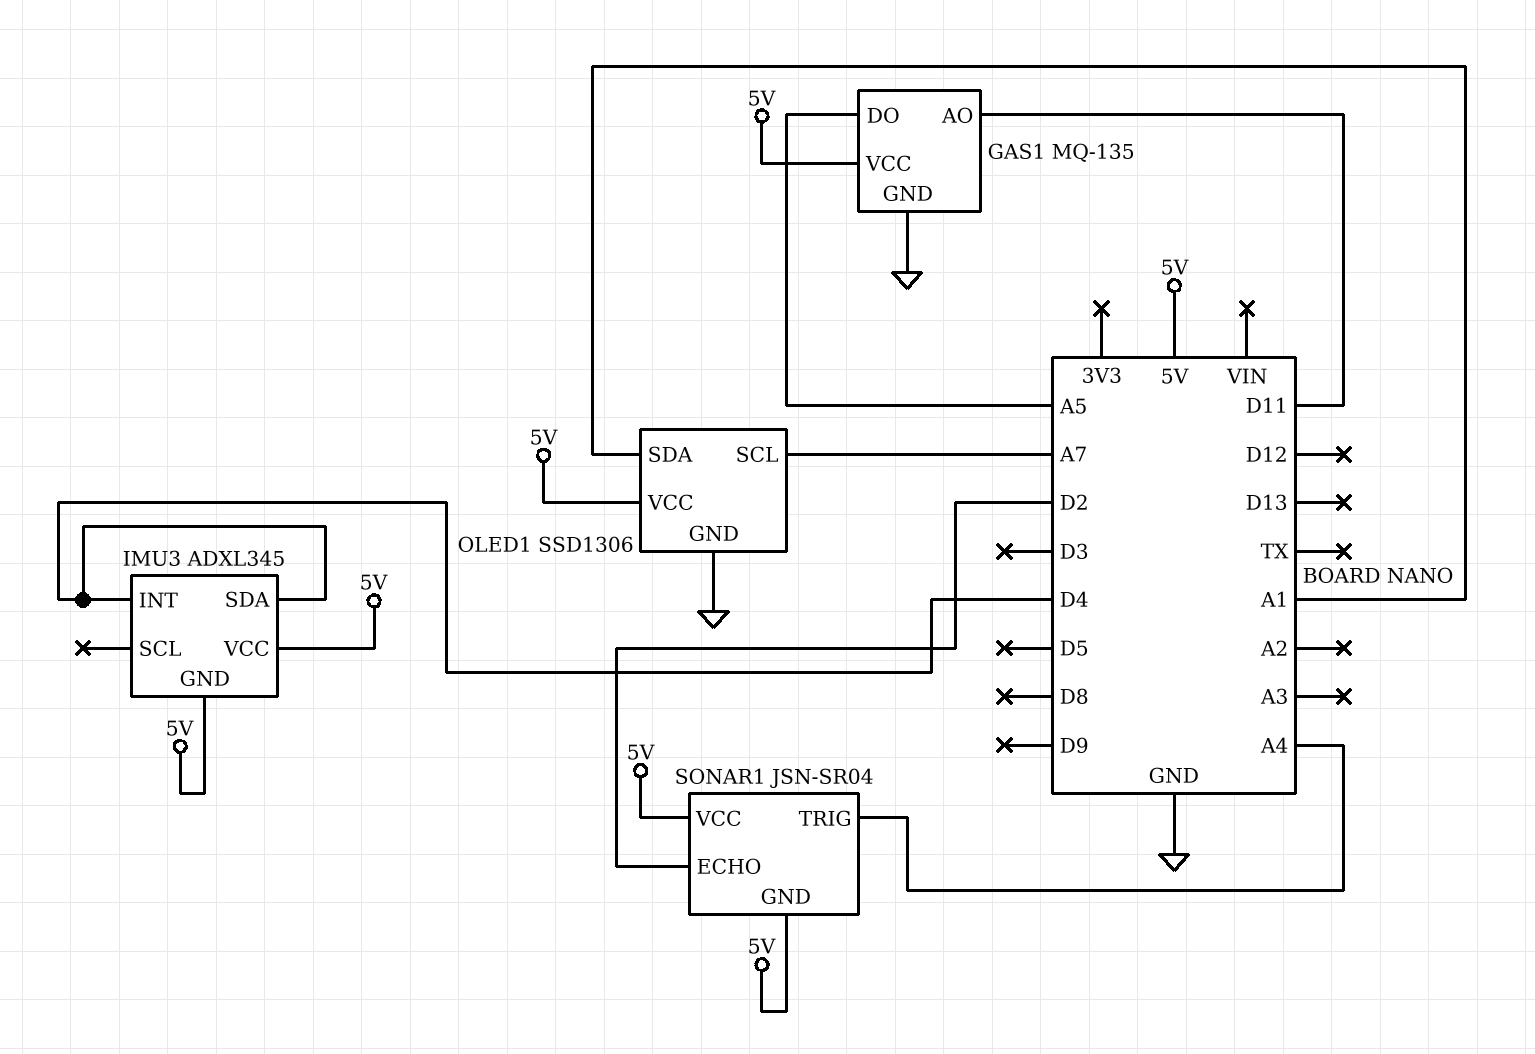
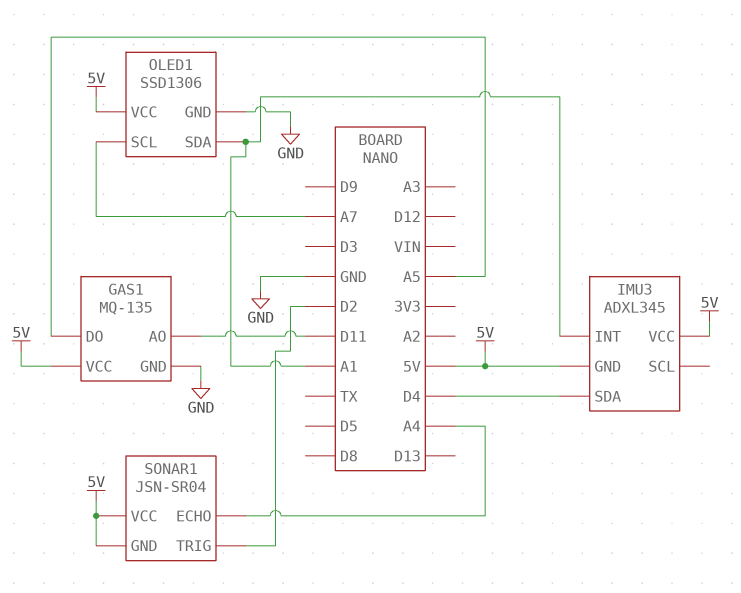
IMU3 pin INT: D4 -> A1
SONAR1 pin ECHO: D2 -> A4
SONAR1 pin TRIG: A4 -> D2

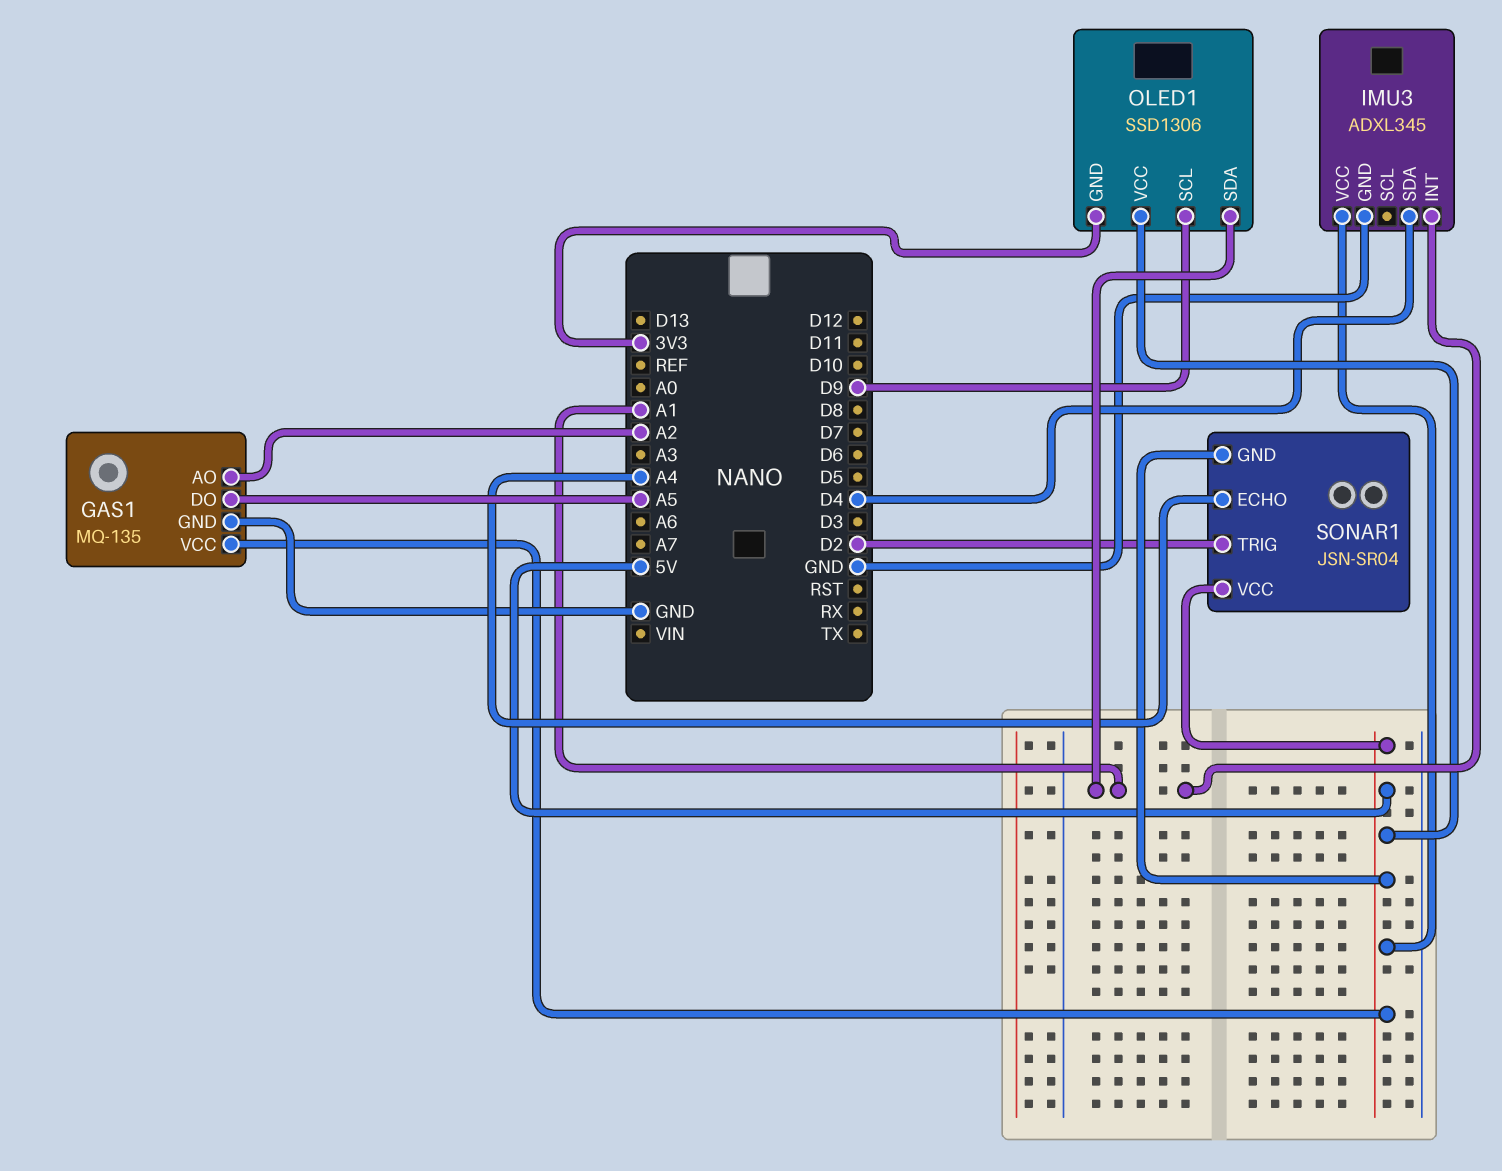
GAS1 pin AO: D11 -> A2
IMU3 pin GND: 5V -> GND
OLED1 pin GND: GND -> 3V3
OLED1 pin SCL: A7 -> D9

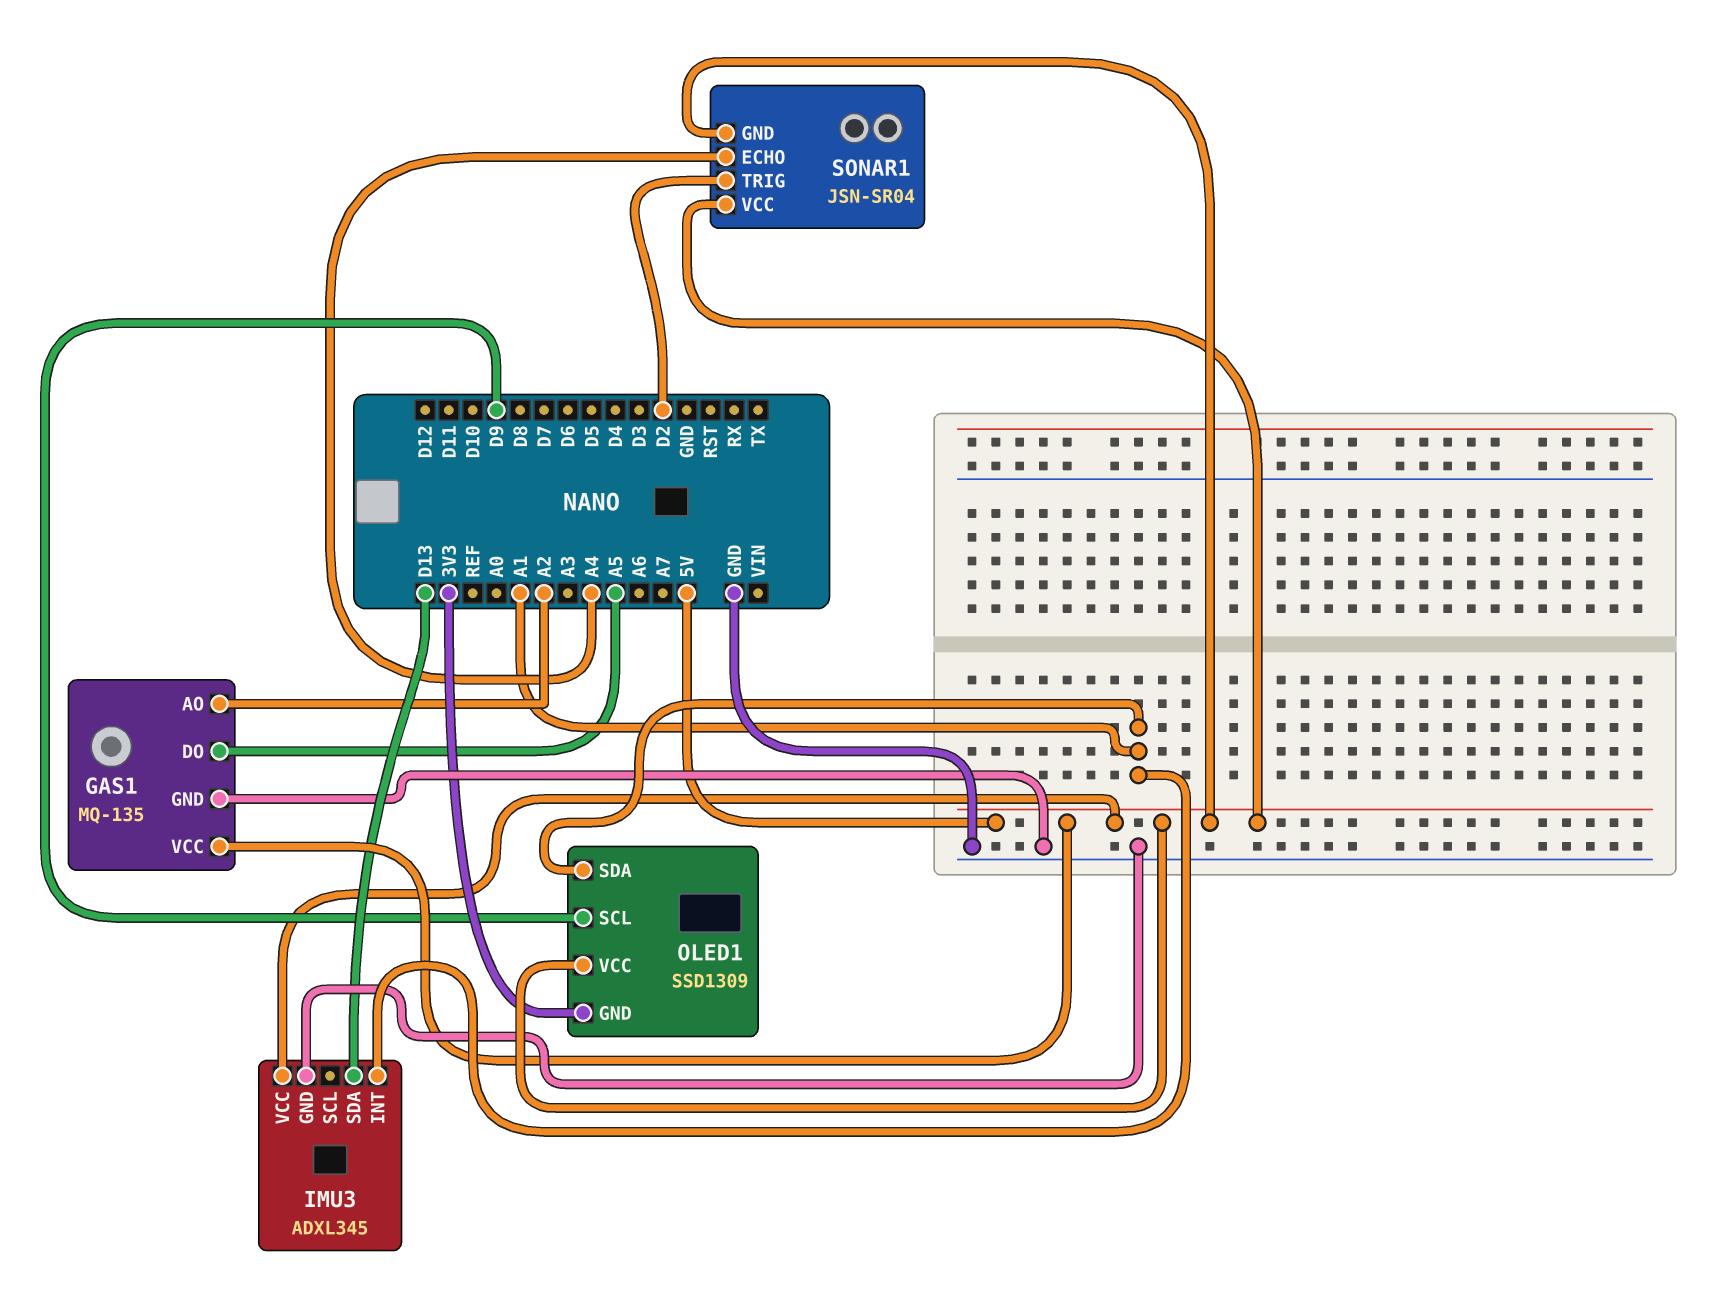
IMU3 pin SDA: D4 -> D13
OLED1: SSD1306 -> SSD1309

